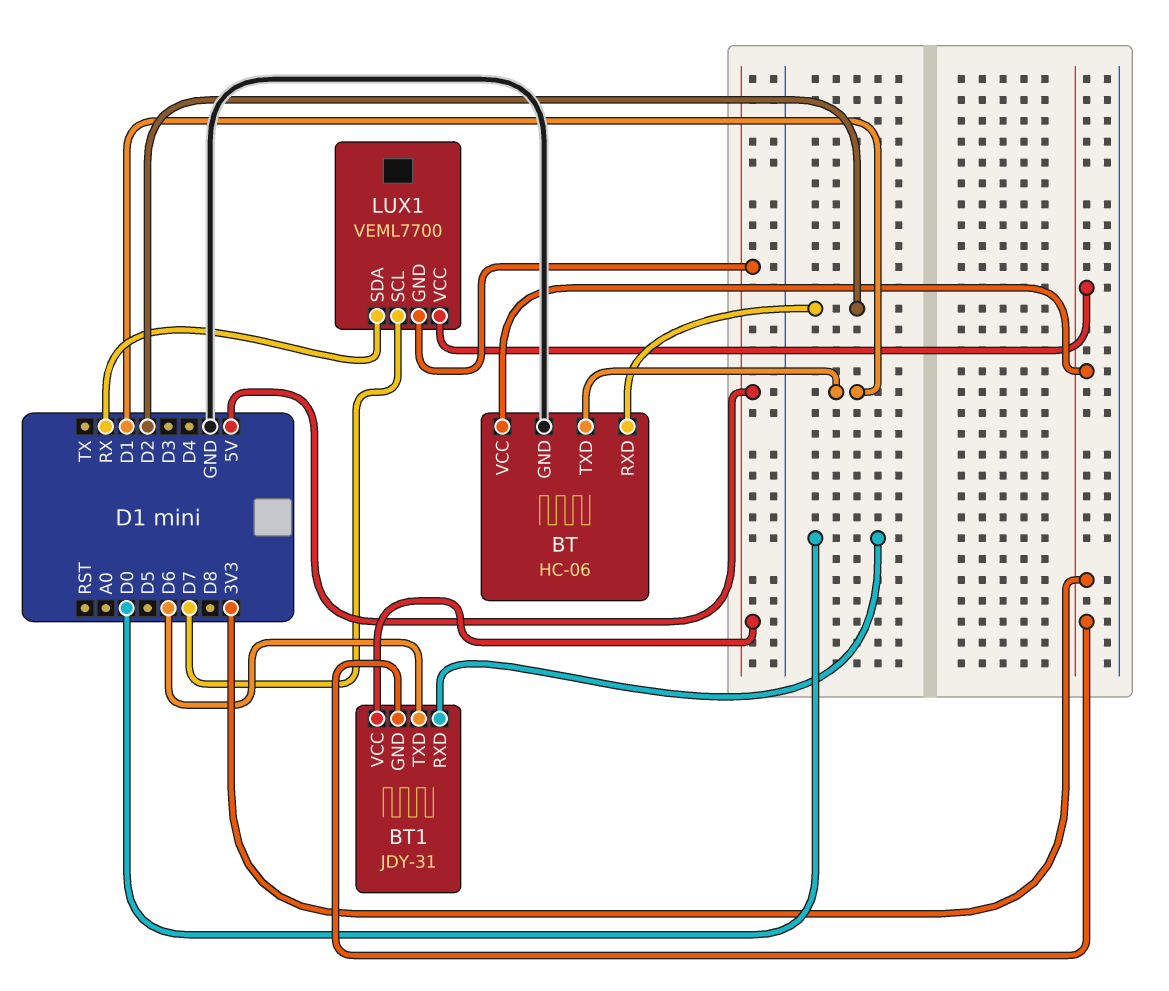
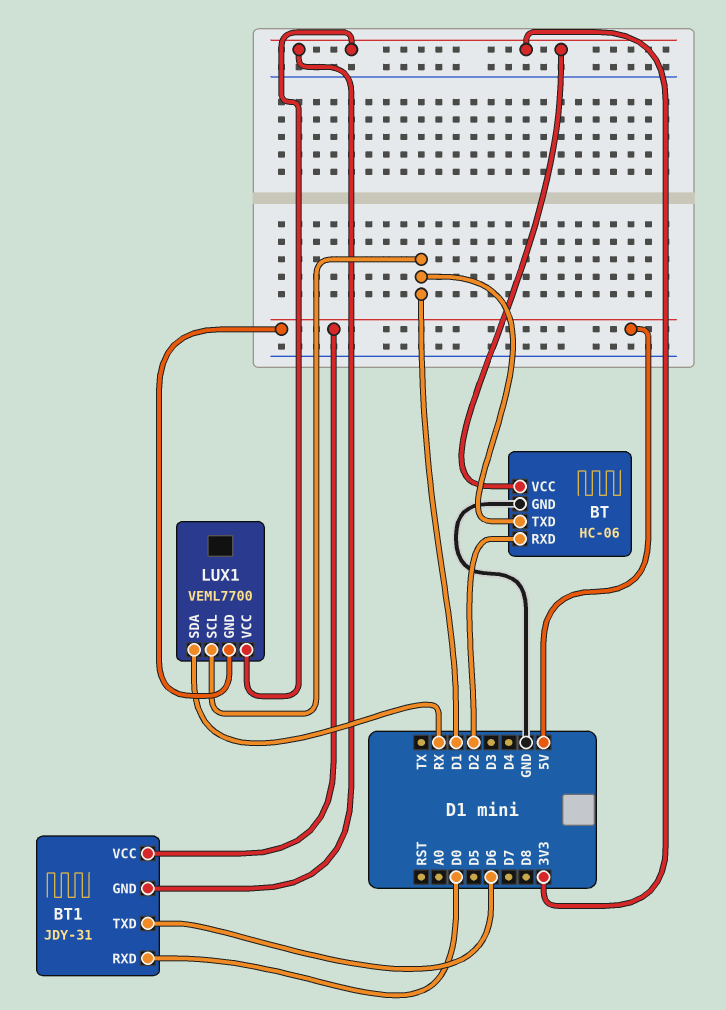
LUX1 pin SCL: D7 -> D1

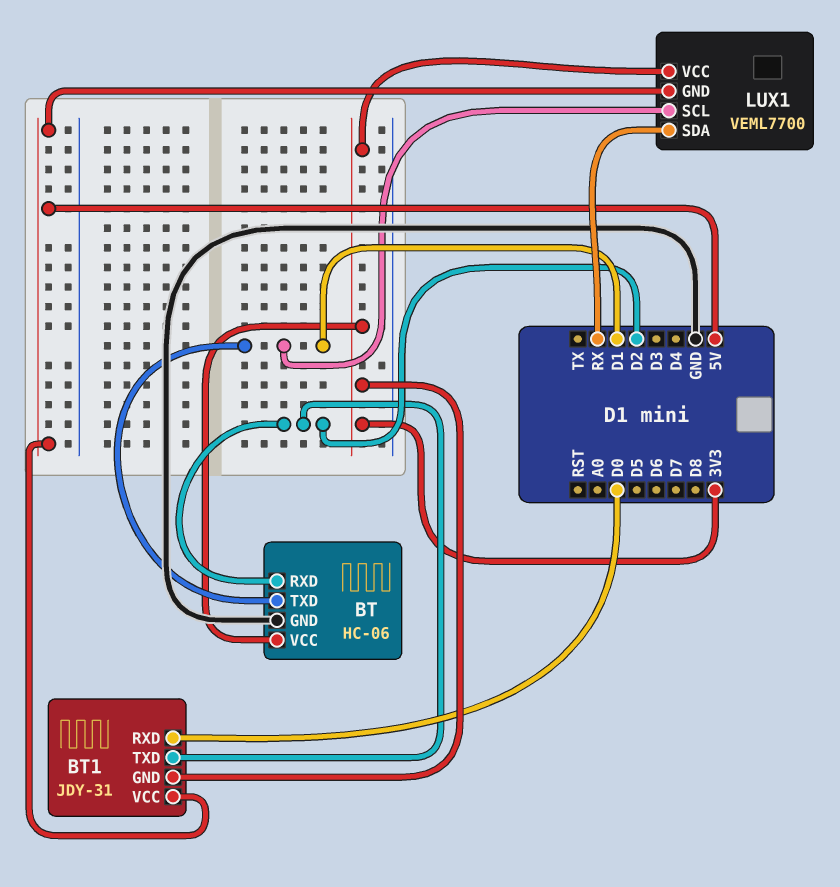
BT1 pin TXD: D6 -> D2

